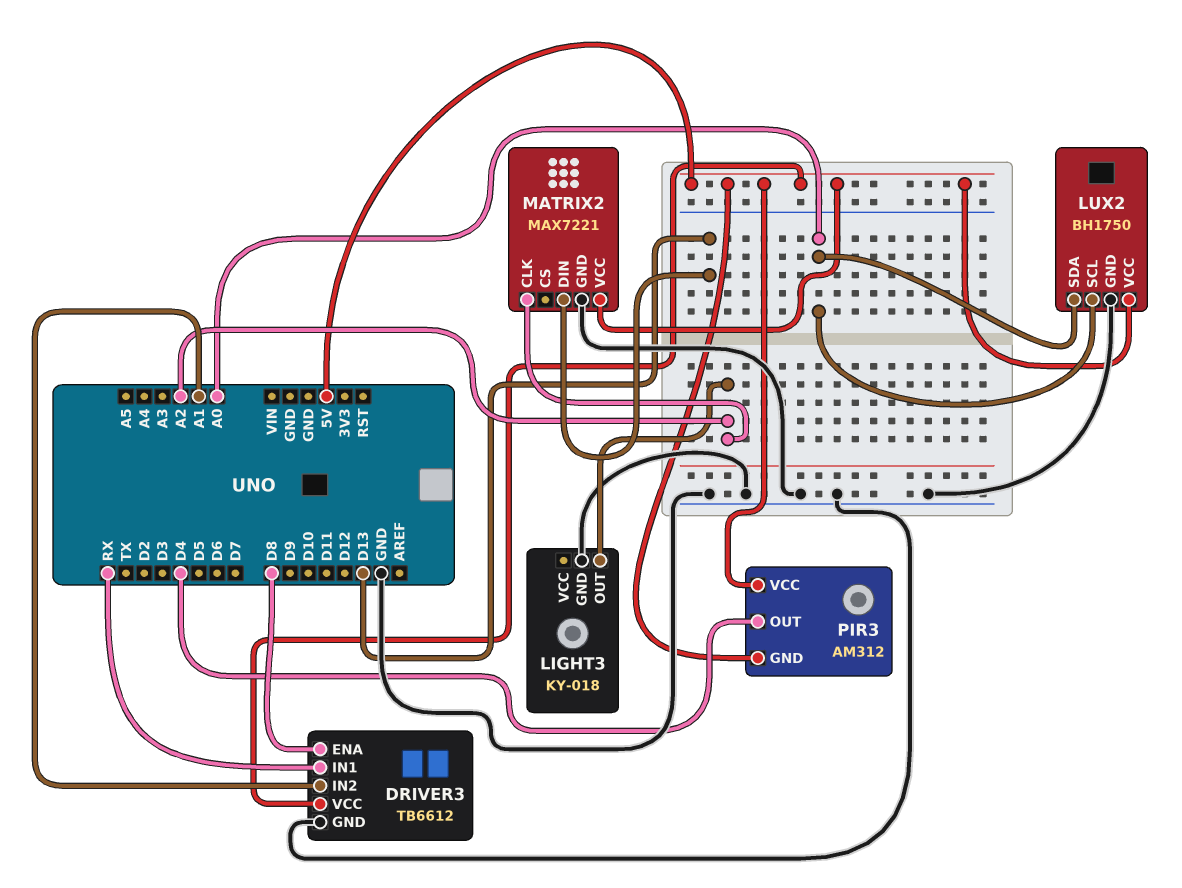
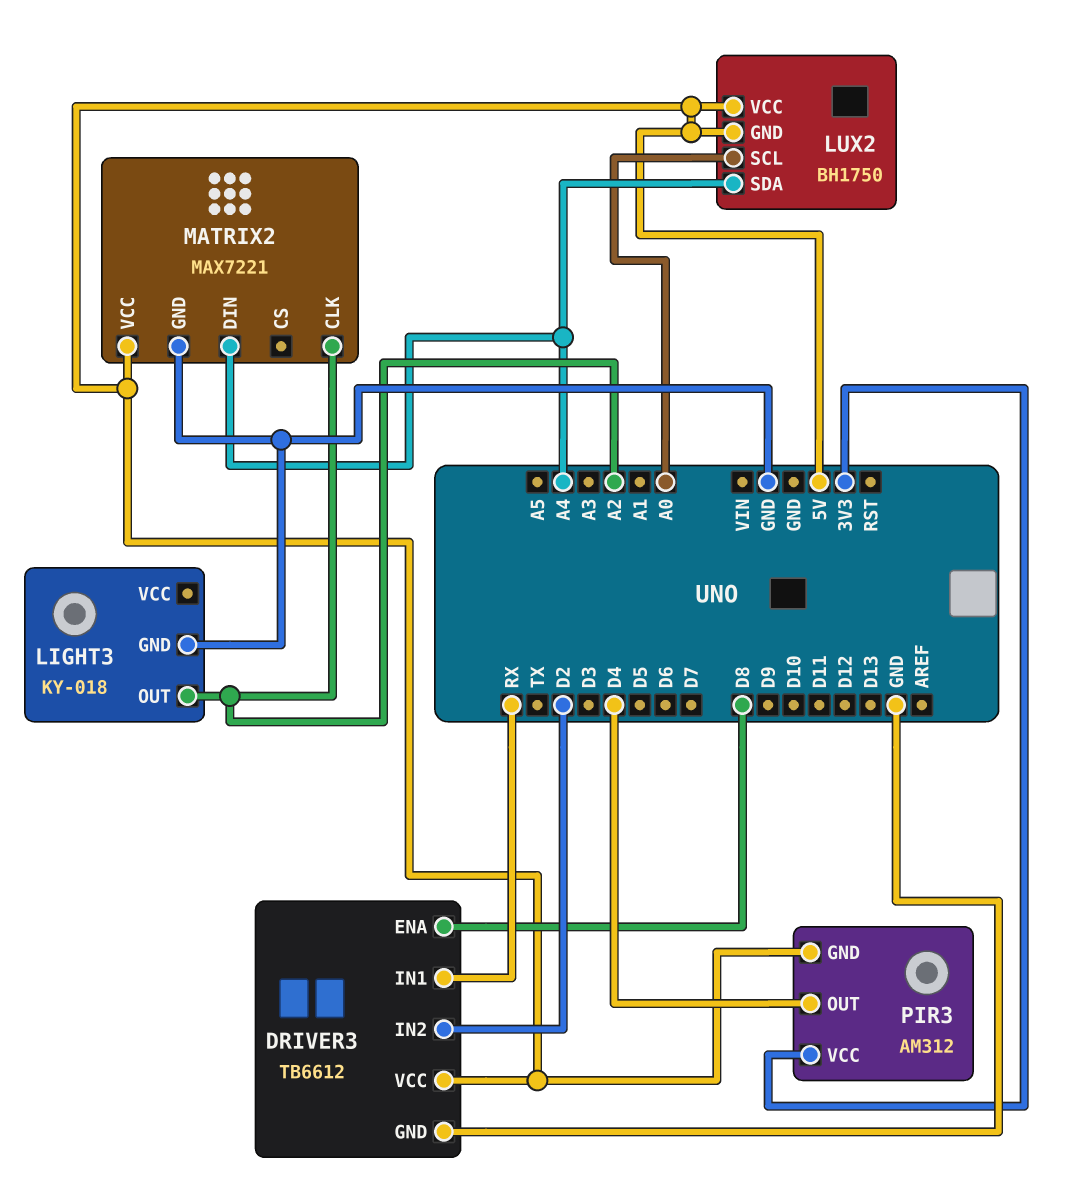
DRIVER3 pin IN2: A1 -> D2
LUX2 pin GND: GND -> 5V
LUX2 pin SDA: A0 -> A4
MATRIX2 pin DIN: D13 -> A4
PIR3 pin VCC: 5V -> 3V3

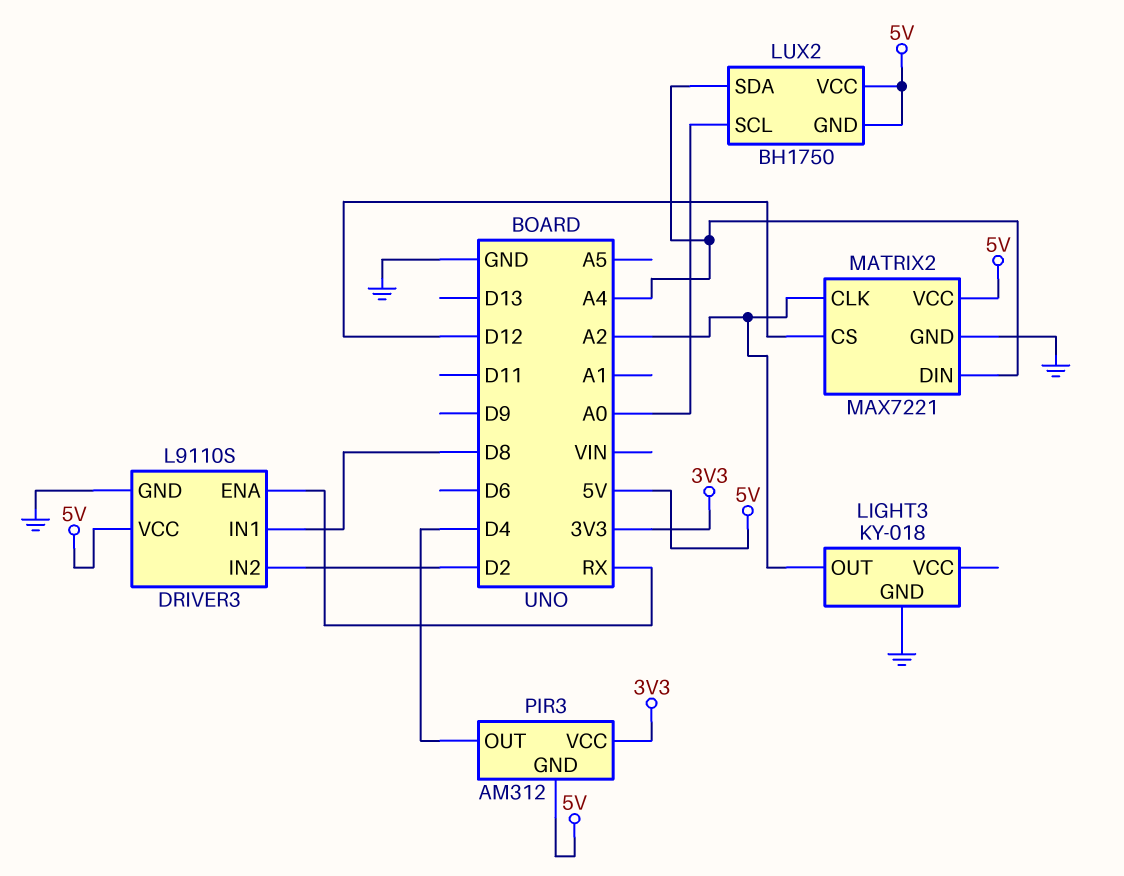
DRIVER3: TB6612 -> L9110S
DRIVER3 pin ENA: D8 -> RX
DRIVER3 pin IN1: RX -> D8
MATRIX2 pin CS: none -> D12

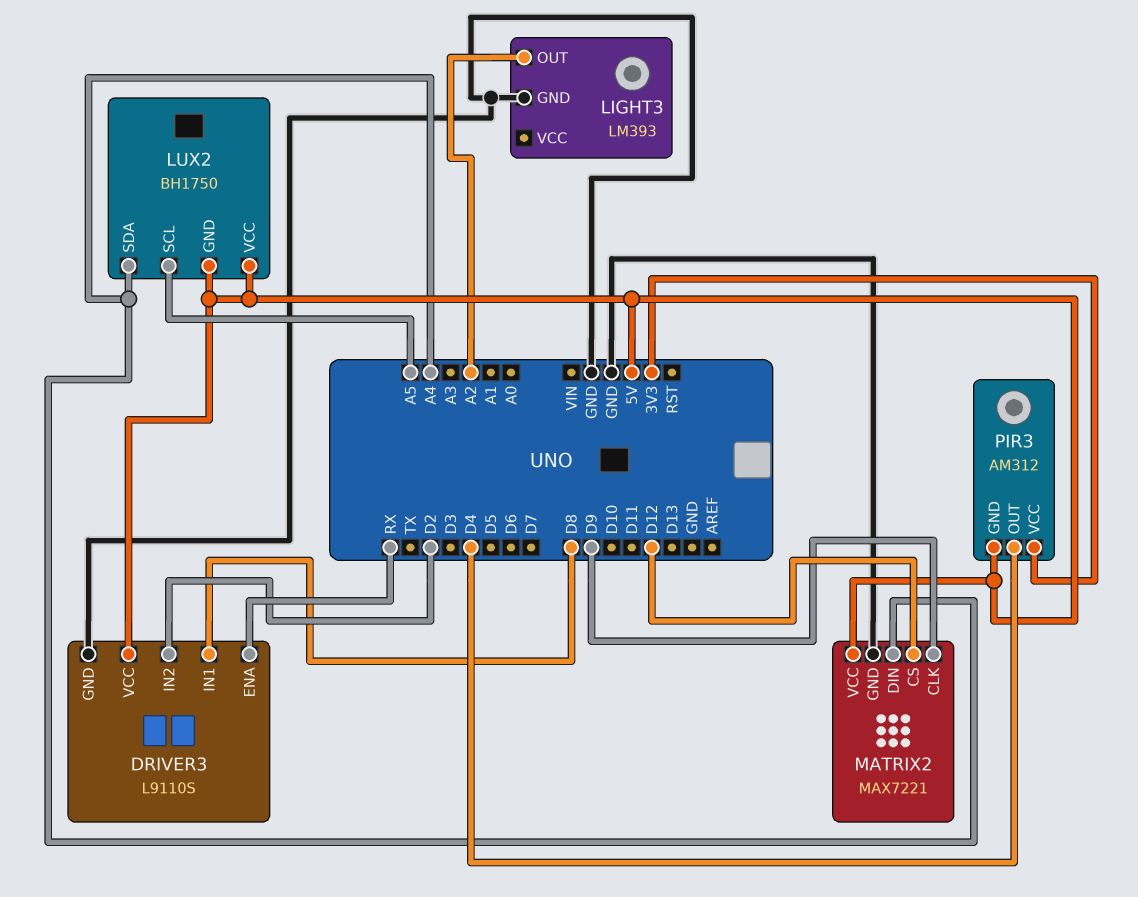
LIGHT3: KY-018 -> LM393
LUX2 pin SCL: A0 -> A5
MATRIX2 pin CLK: A2 -> D9

